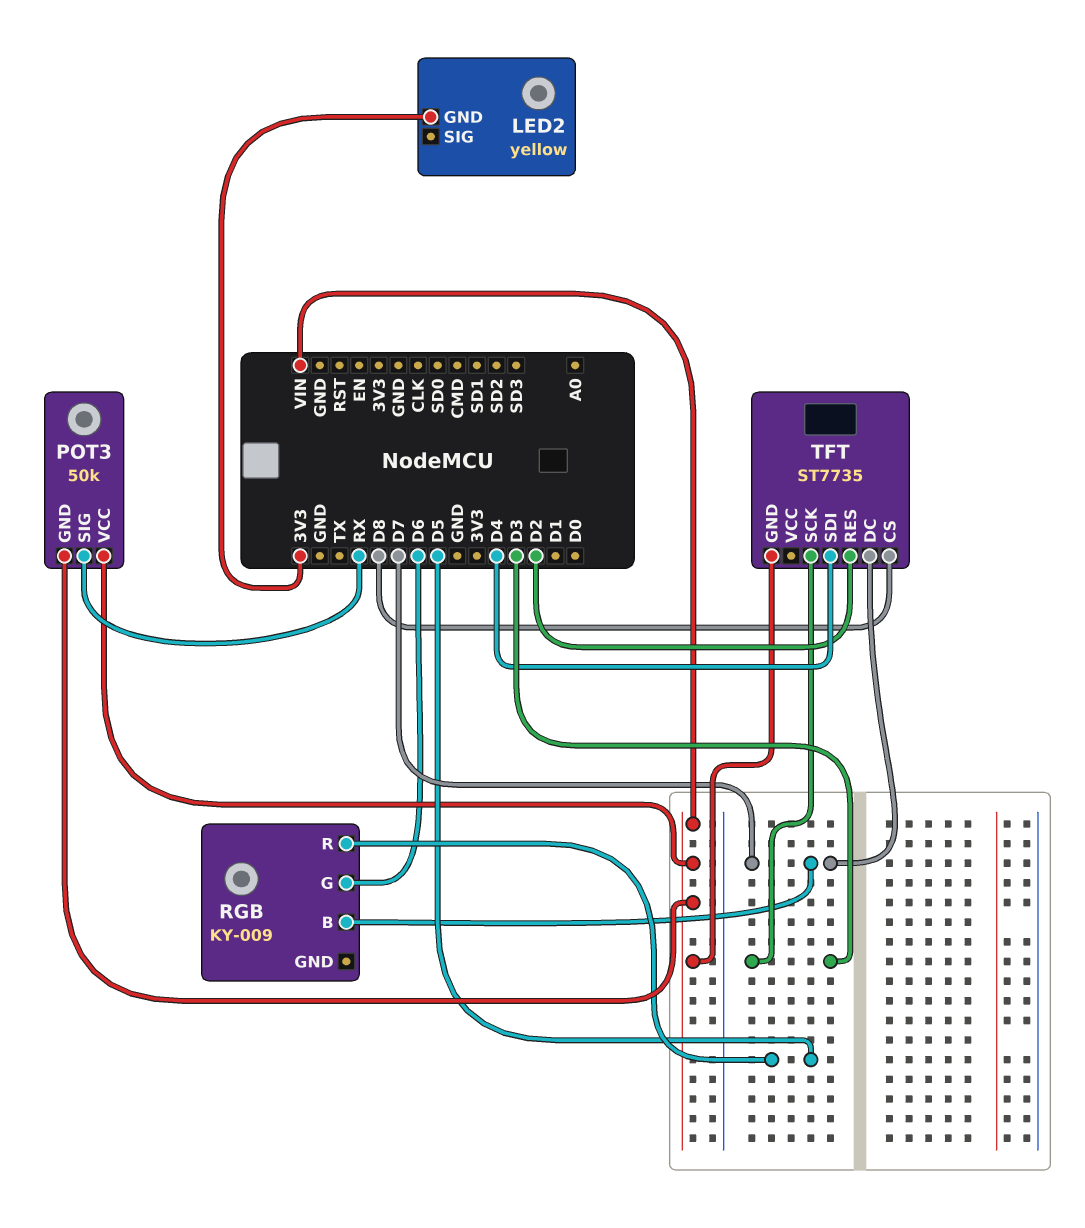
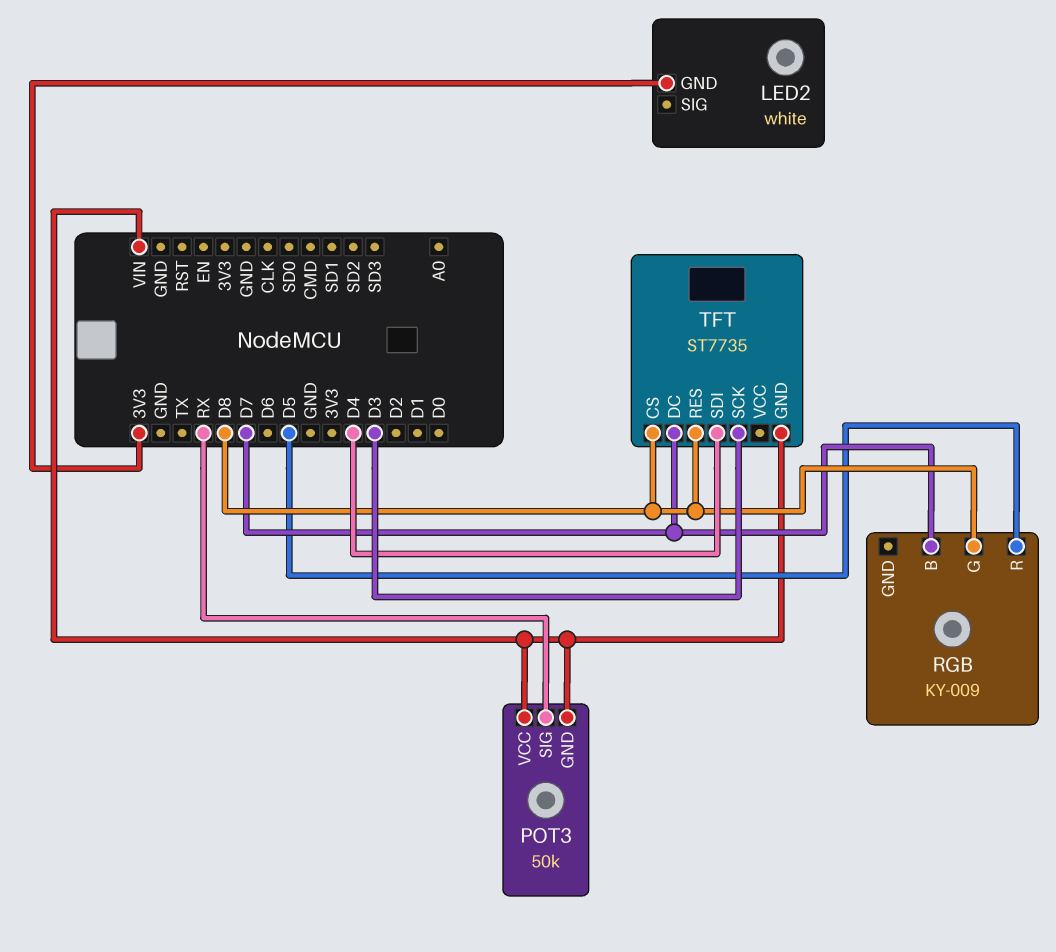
LED2: yellow -> white
RGB pin G: D6 -> D8
TFT pin RES: D2 -> D8

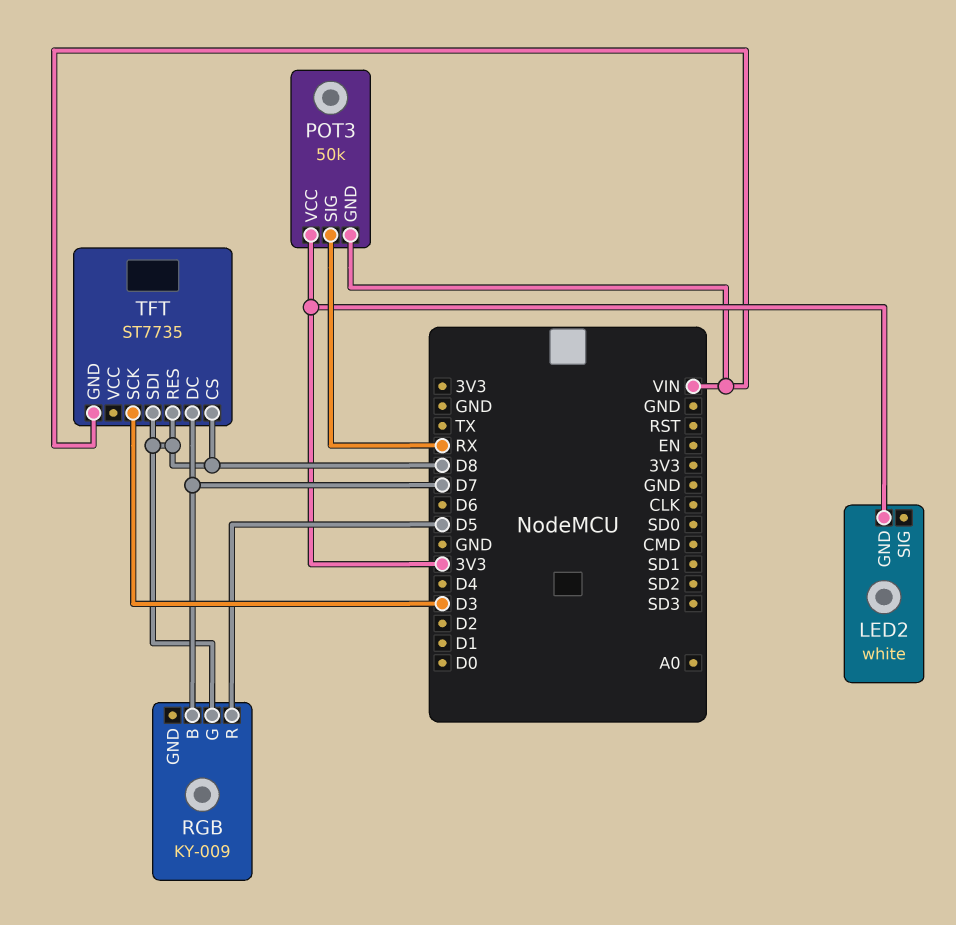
POT3 pin VCC: VIN -> 3V3
TFT pin SDI: D4 -> D8

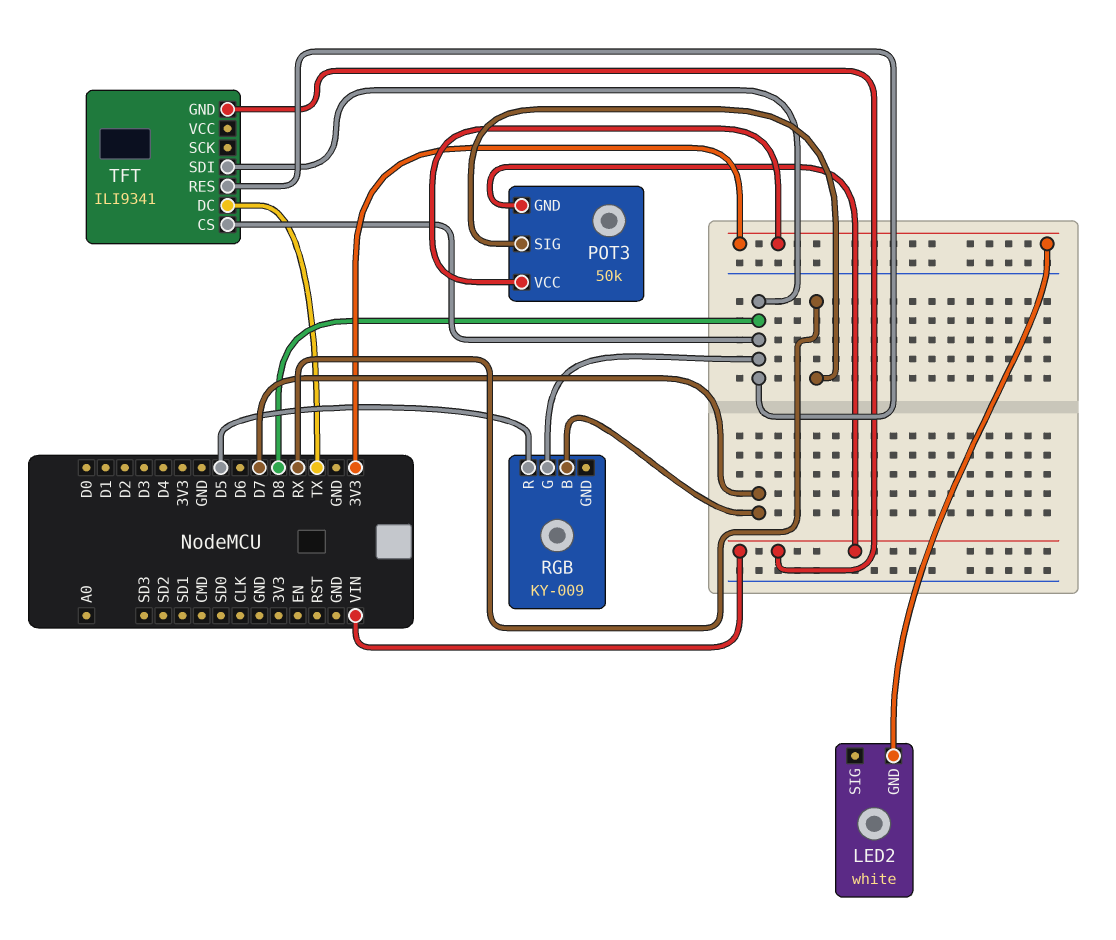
TFT: ST7735 -> ILI9341
TFT pin DC: D7 -> TX
TFT pin SCK: D3 -> none

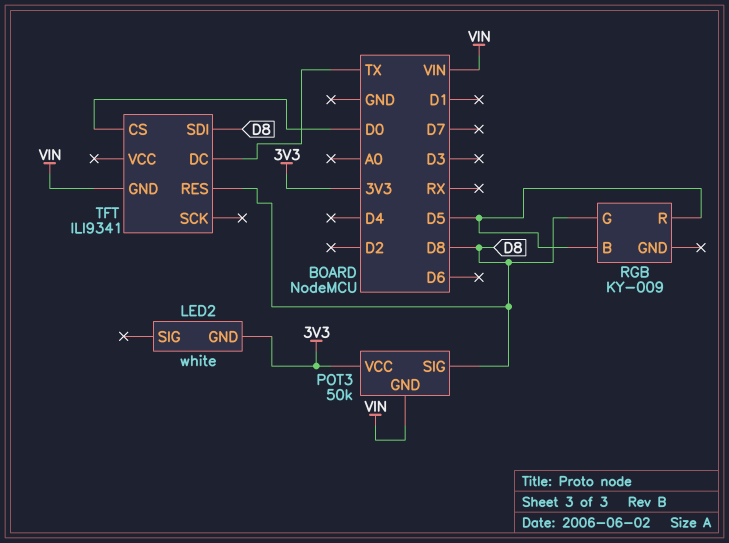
POT3 pin SIG: RX -> D8
RGB pin B: D7 -> D5
TFT pin CS: D8 -> D0

